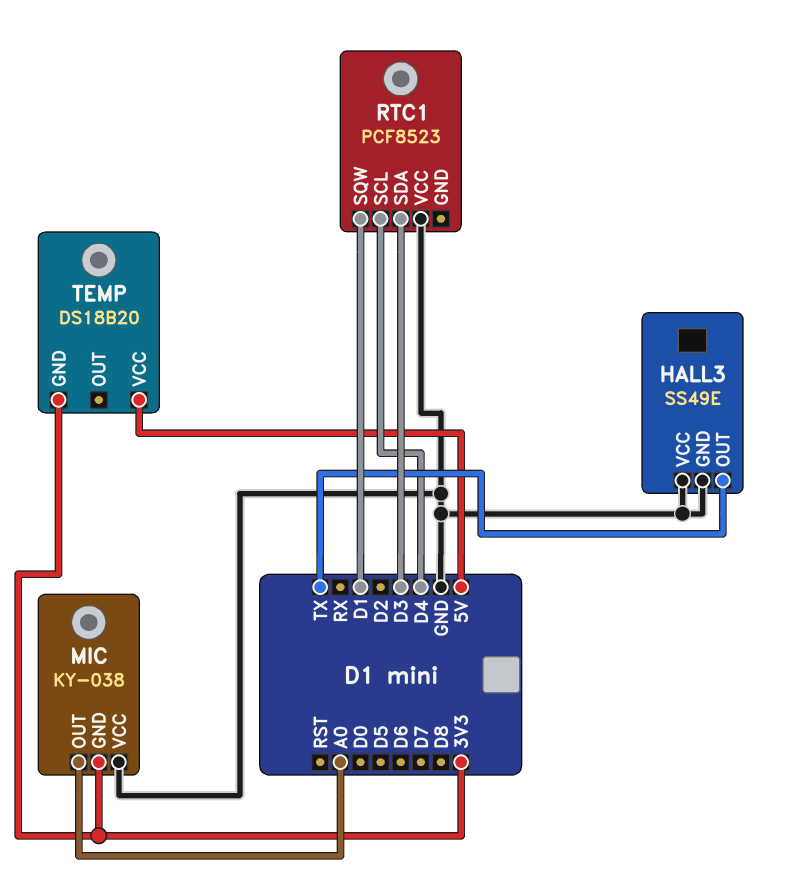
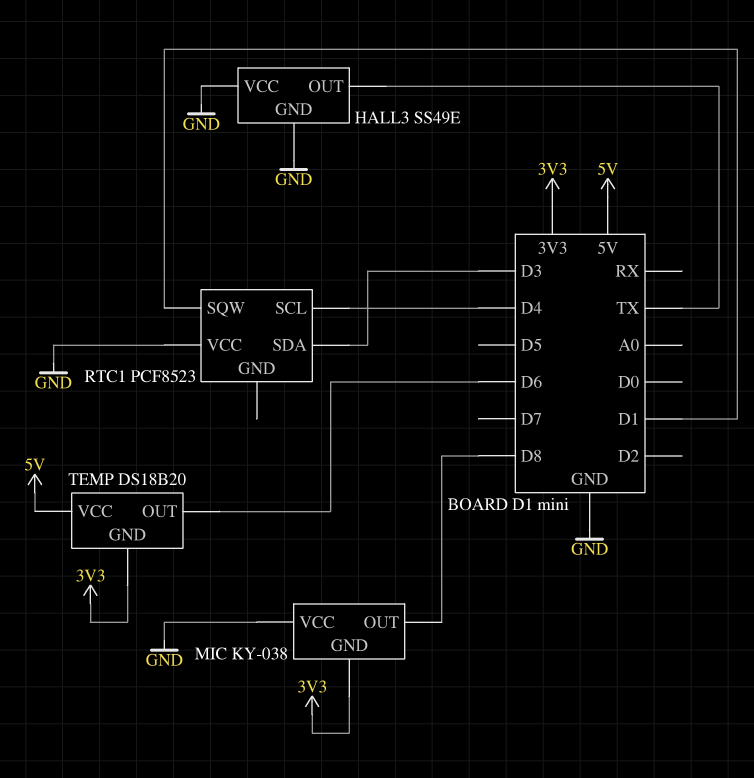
MIC pin OUT: A0 -> D8
TEMP pin OUT: none -> D6

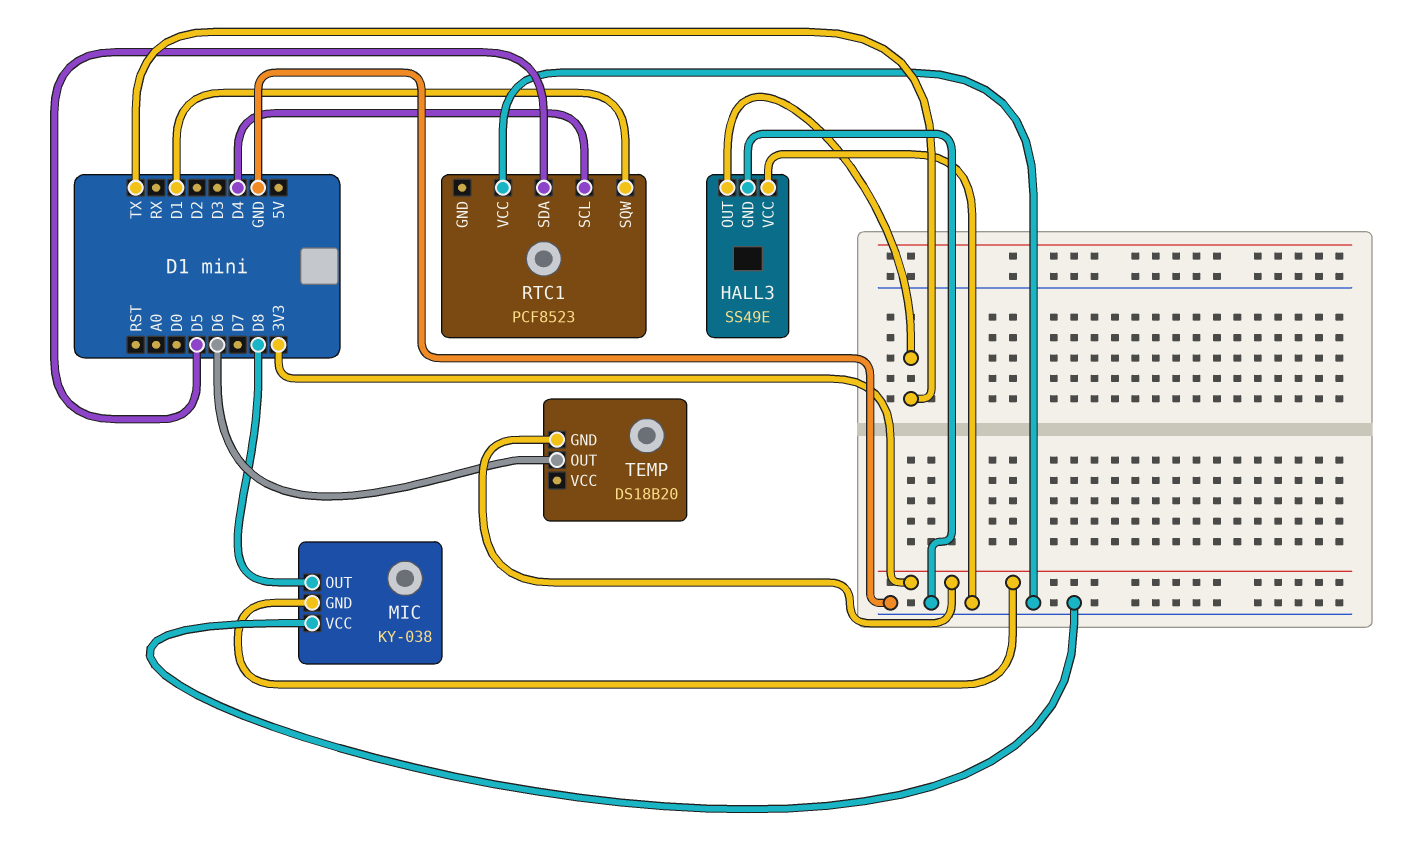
RTC1 pin SDA: D3 -> D5
TEMP pin VCC: 5V -> none

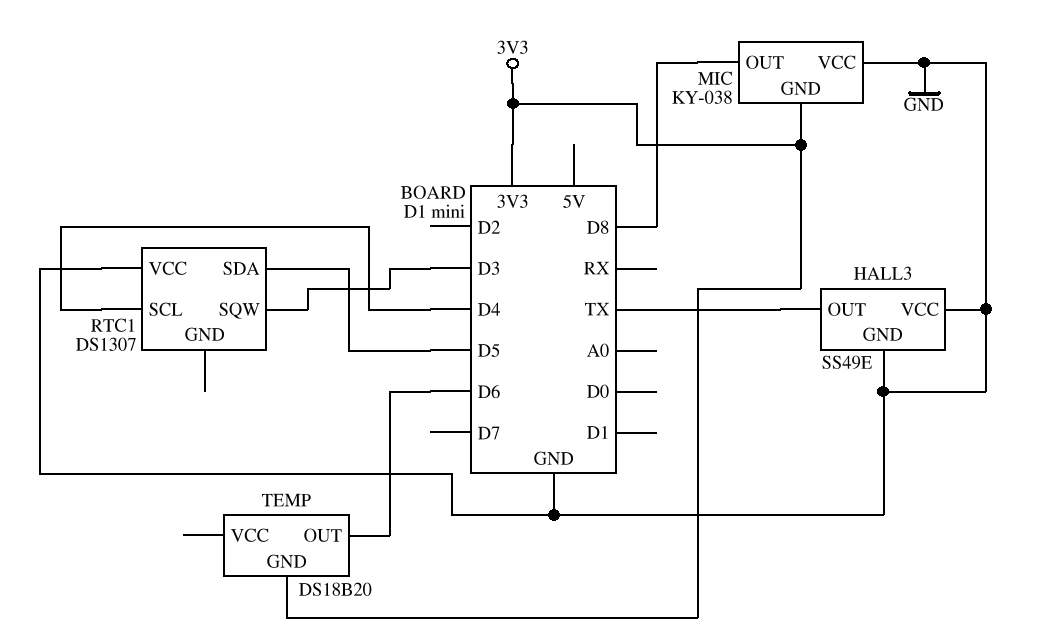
RTC1: PCF8523 -> DS1307
RTC1 pin SQW: D1 -> D3

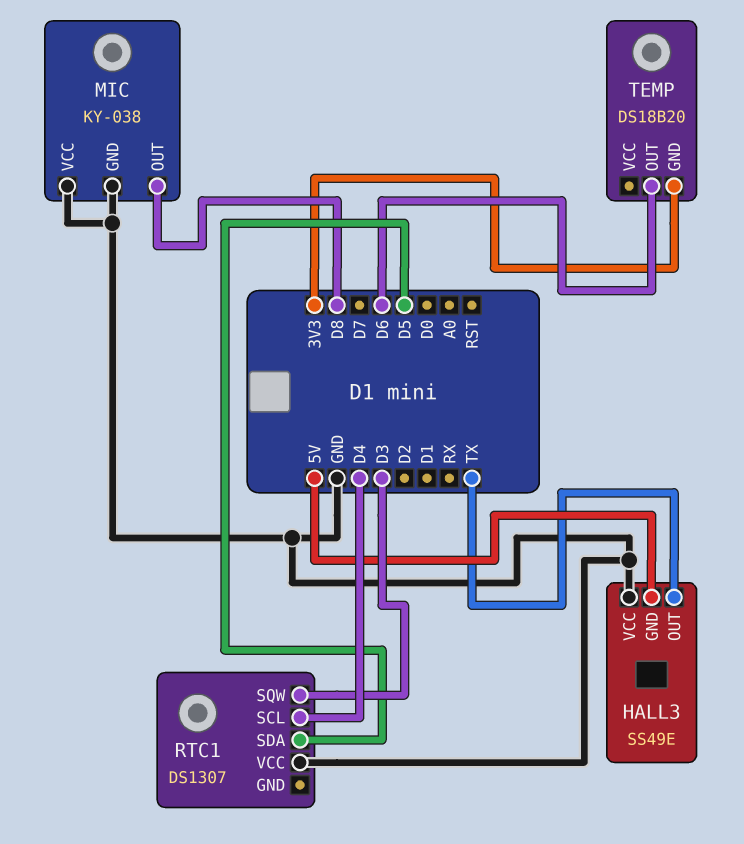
HALL3 pin GND: GND -> 5V
MIC pin GND: 3V3 -> GND

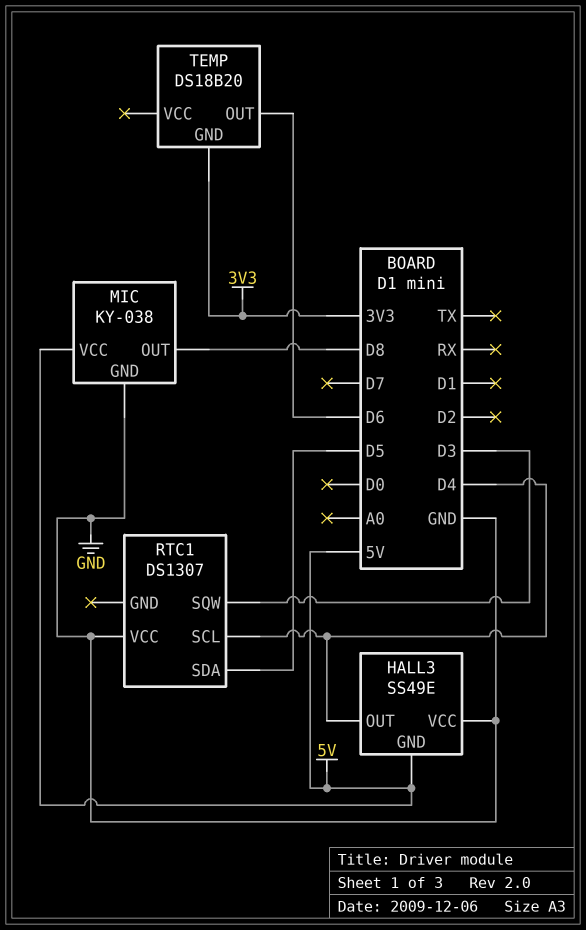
HALL3 pin OUT: TX -> D4
MIC pin VCC: GND -> 5V

